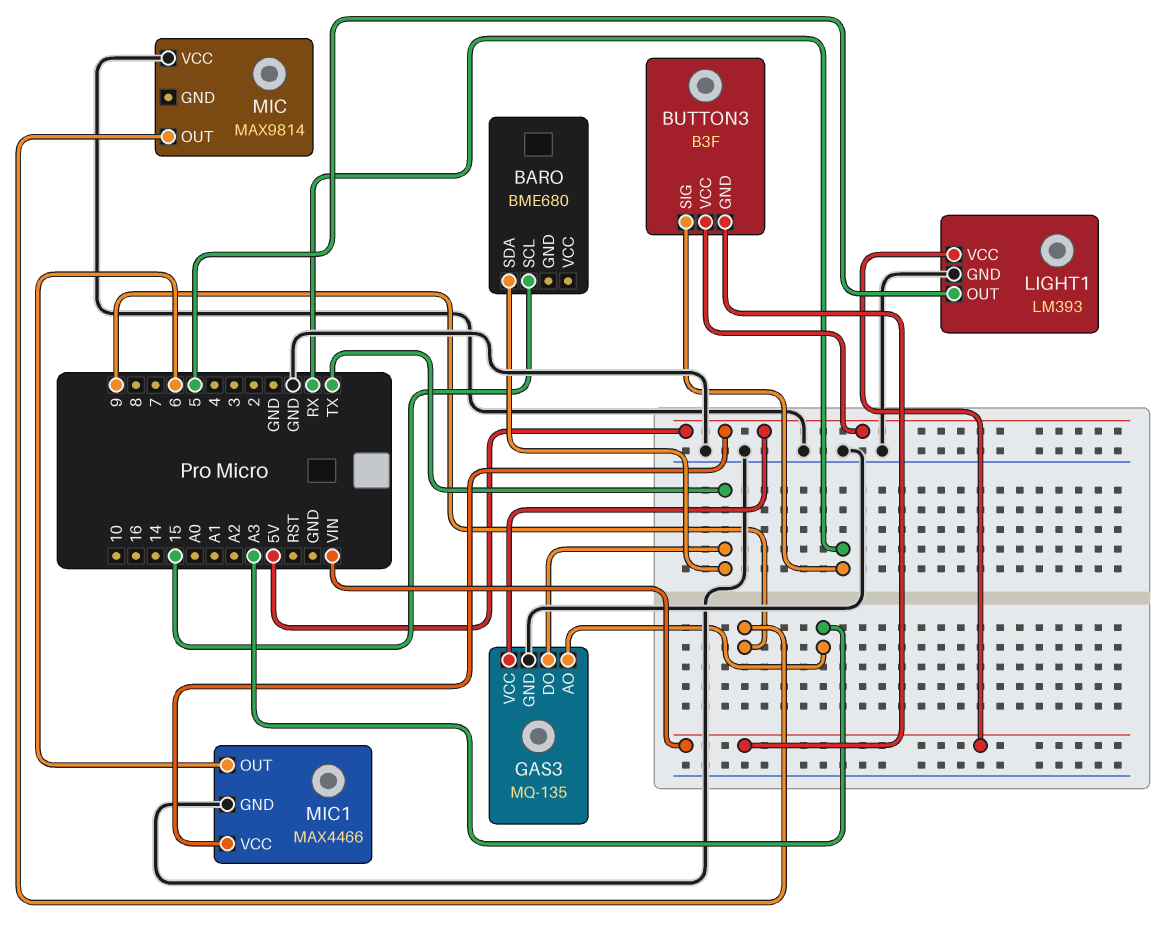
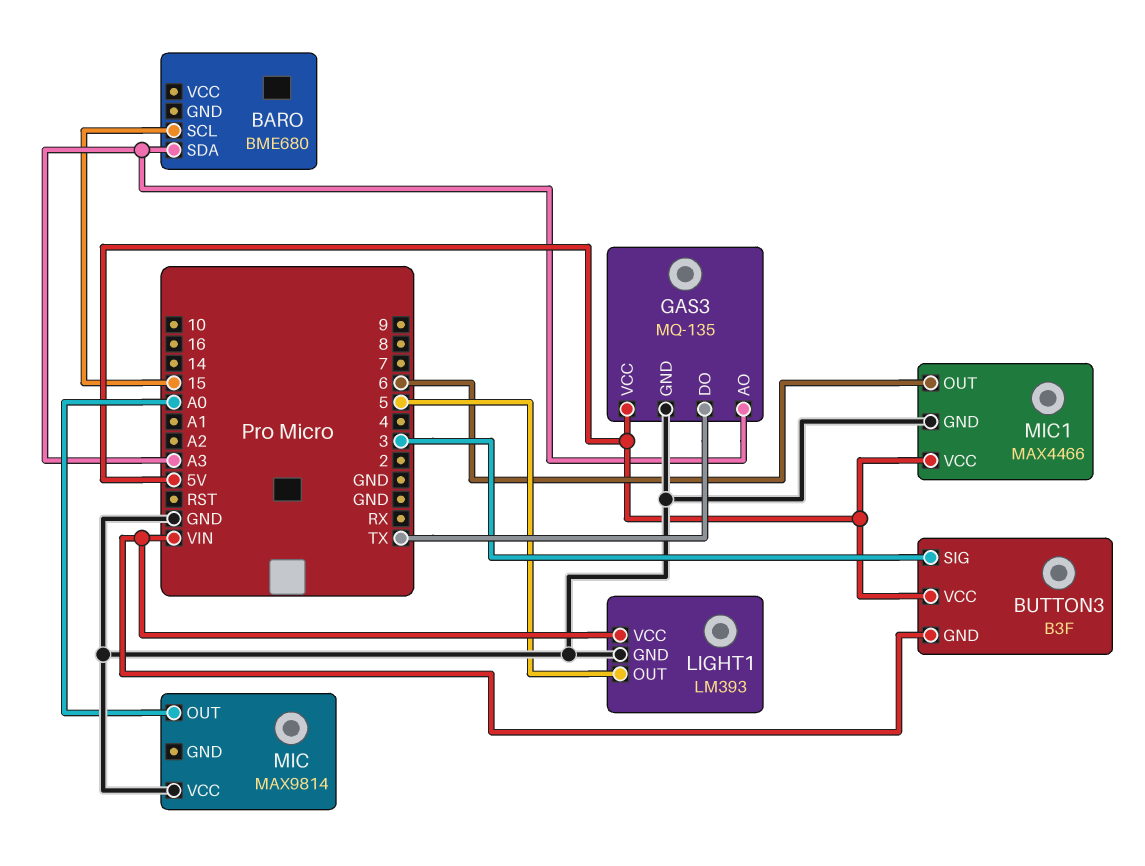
BARO pin SDA: TX -> A3
BUTTON3 pin SIG: RX -> 3
MIC pin OUT: 9 -> A0

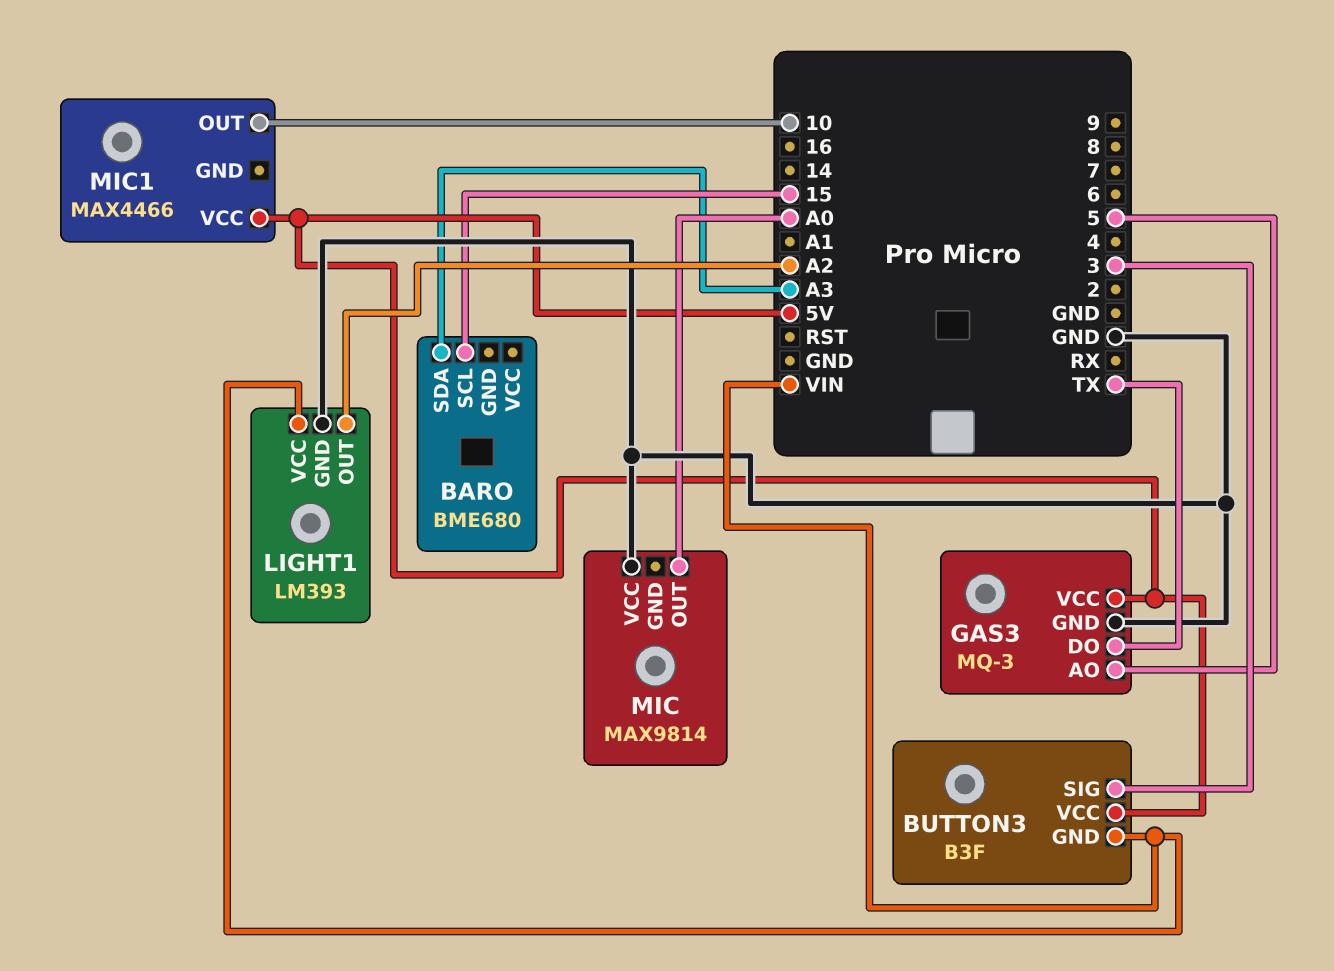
GAS3: MQ-135 -> MQ-3
GAS3 pin AO: A3 -> 5
LIGHT1 pin OUT: 5 -> A2
MIC1 pin GND: GND -> none
MIC1 pin OUT: 6 -> 10

